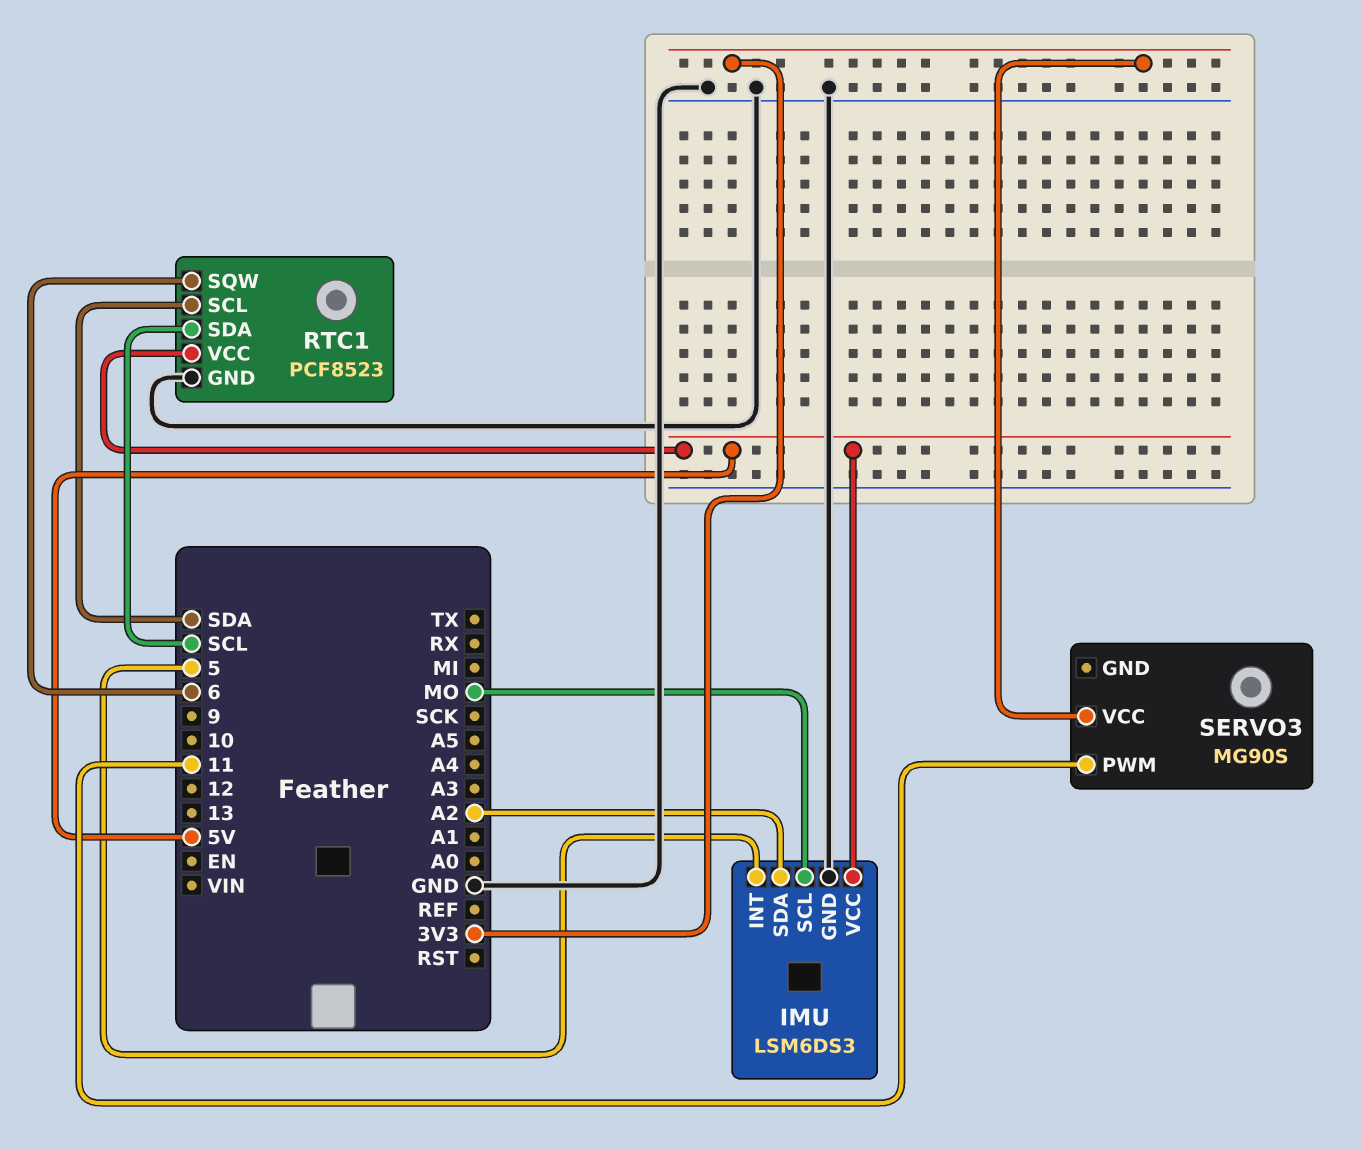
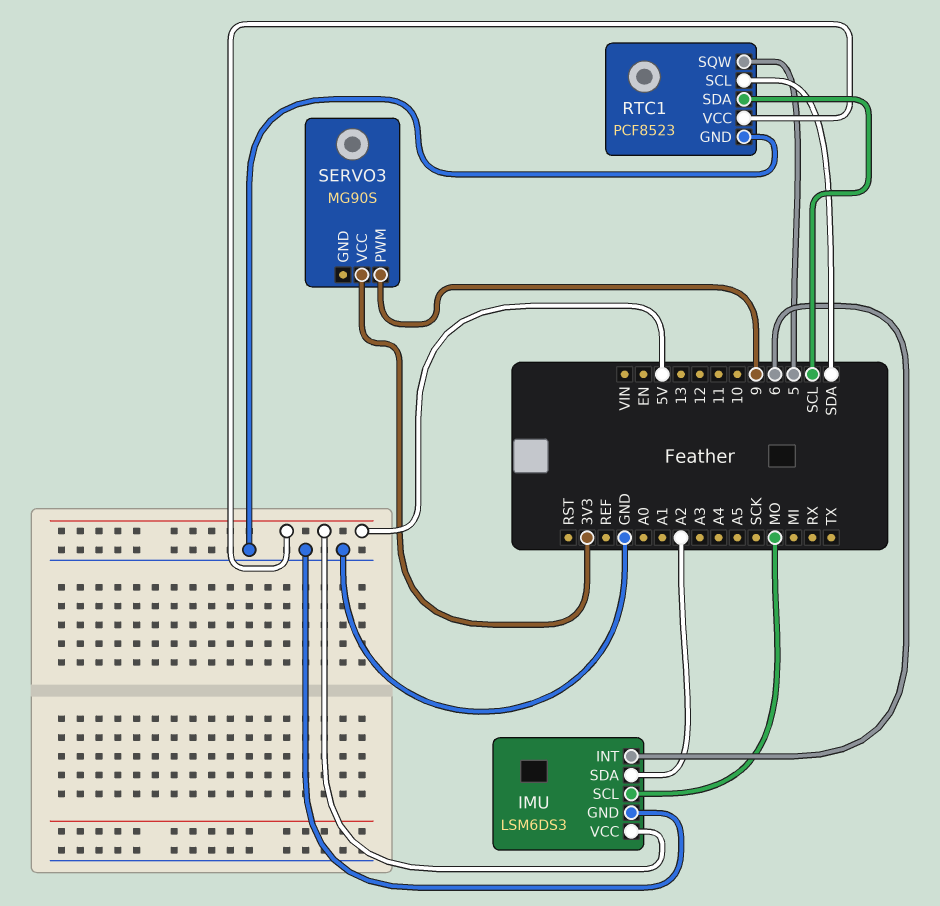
IMU pin INT: 5 -> 6
RTC1 pin SQW: 6 -> 5
SERVO3 pin PWM: 11 -> 9

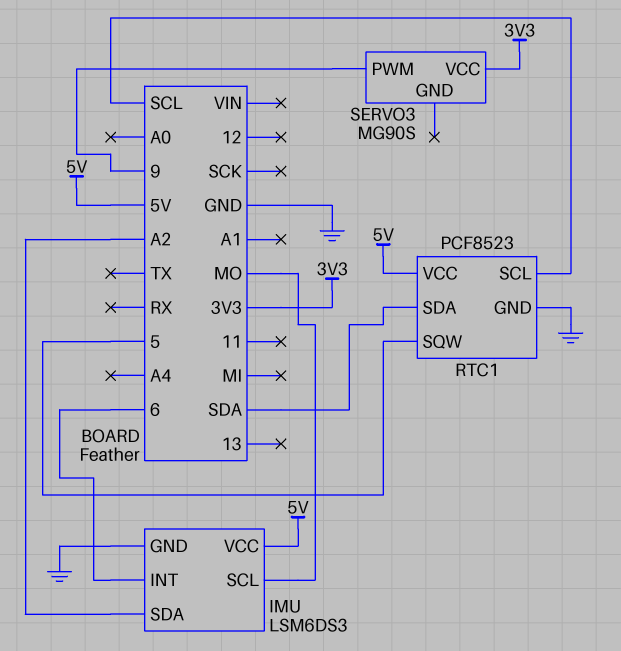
RTC1 pin SCL: SDA -> SCL
RTC1 pin SDA: SCL -> SDA

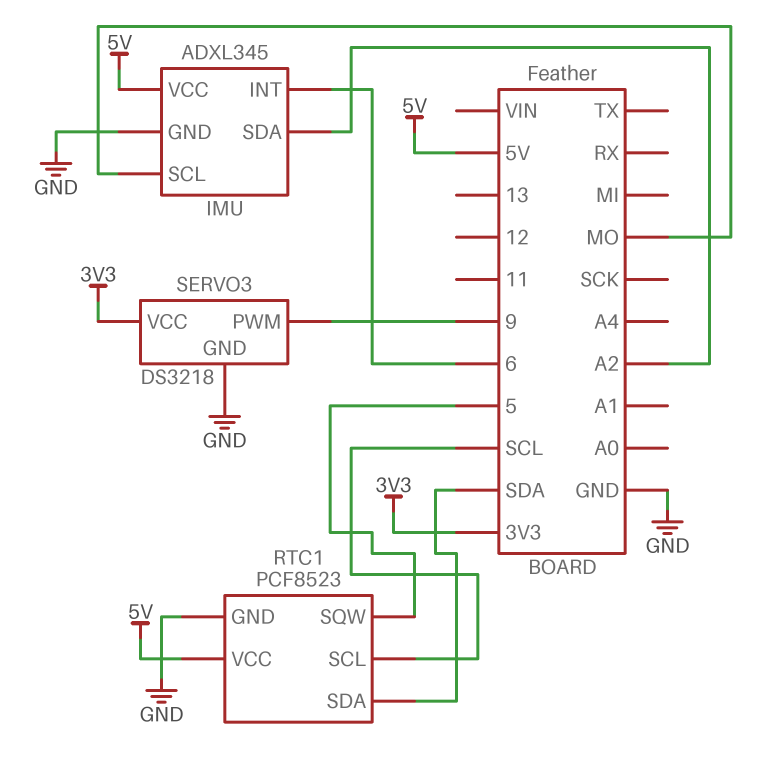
IMU: LSM6DS3 -> ADXL345
SERVO3: MG90S -> DS3218
SERVO3 pin GND: none -> GND

